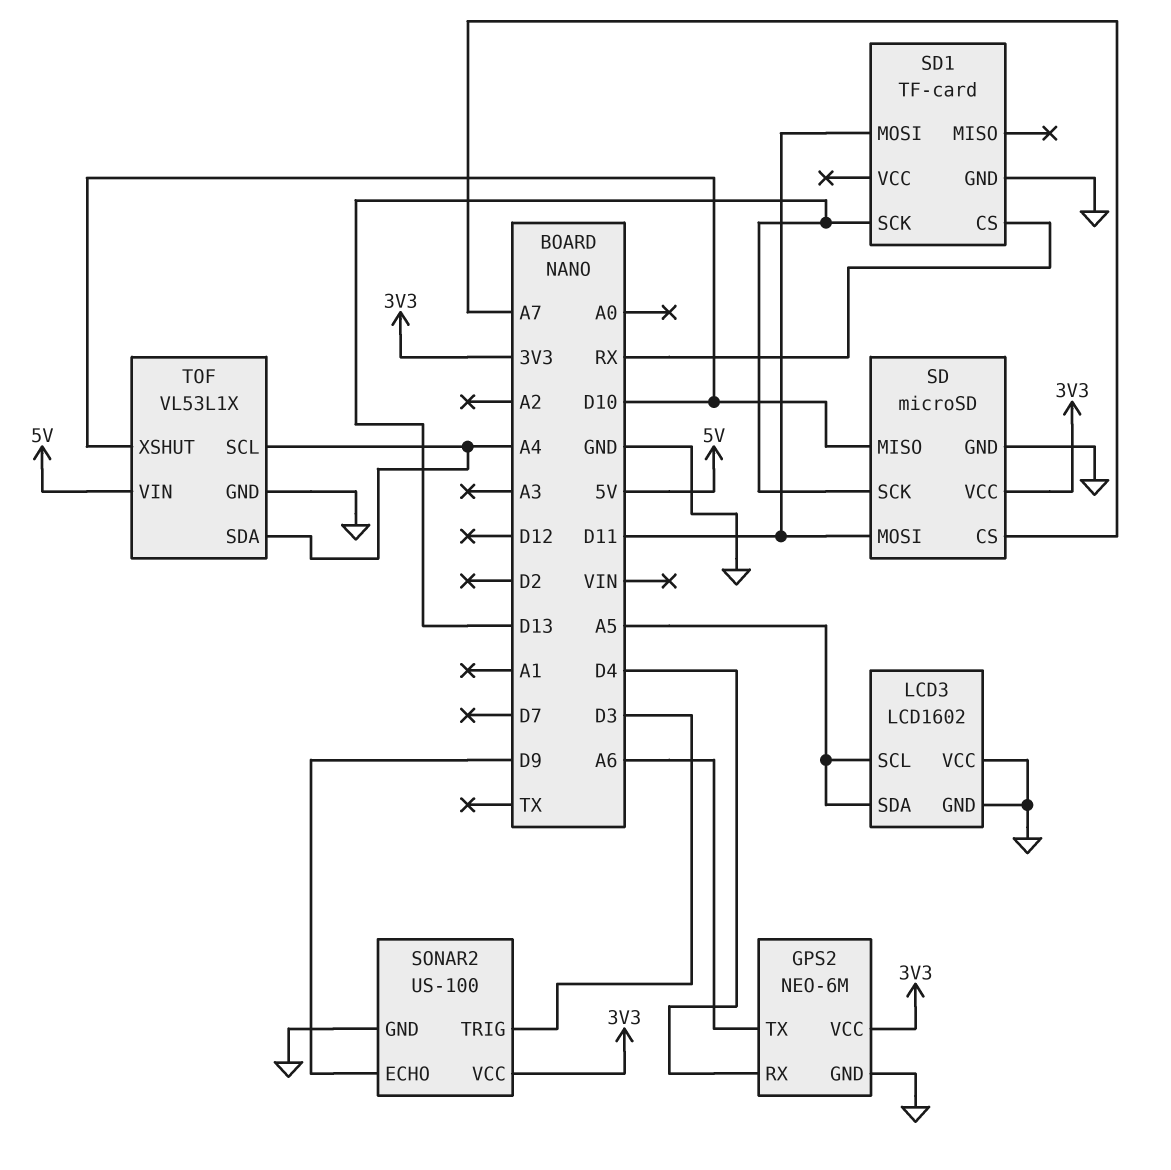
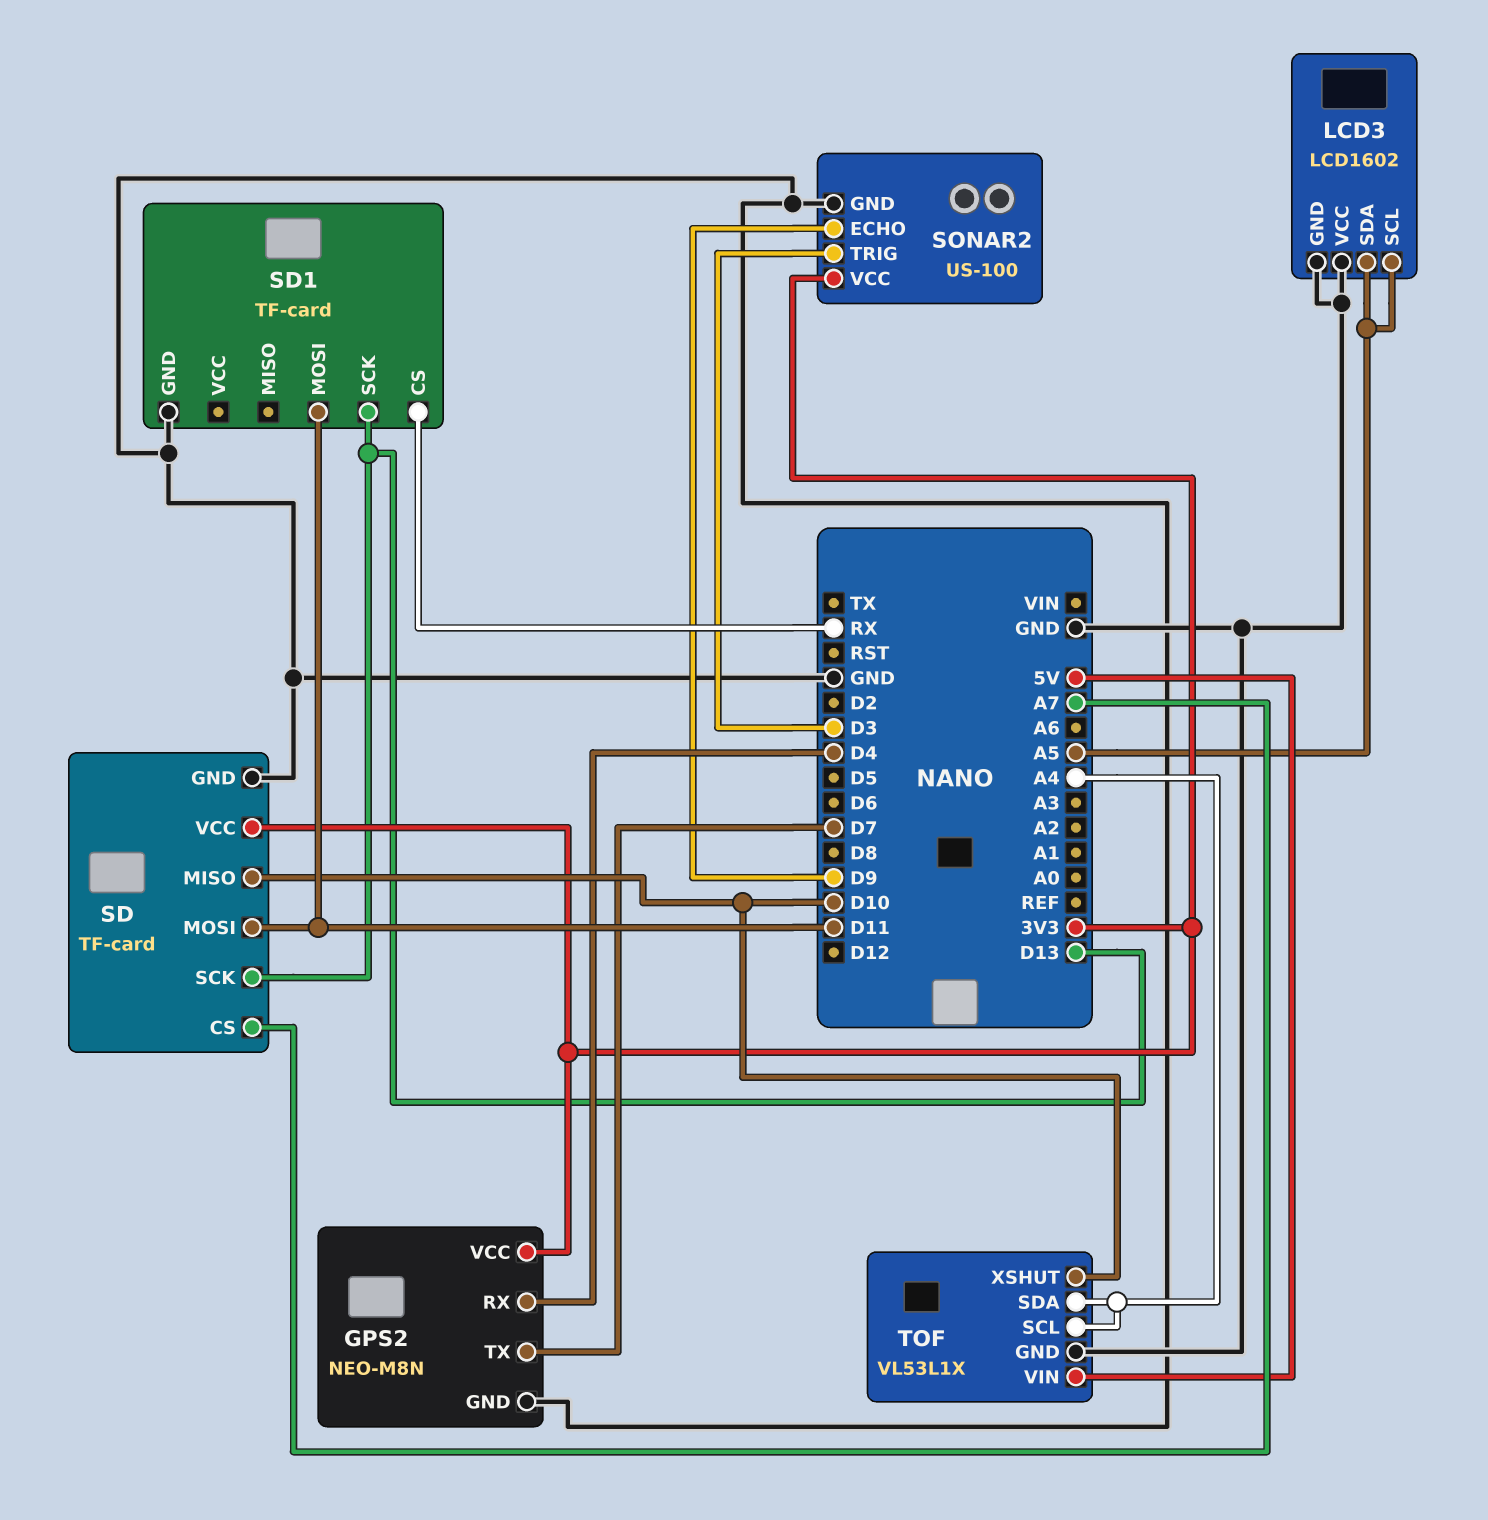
GPS2: NEO-6M -> NEO-M8N
GPS2 pin TX: A6 -> D7
SD: microSD -> TF-card

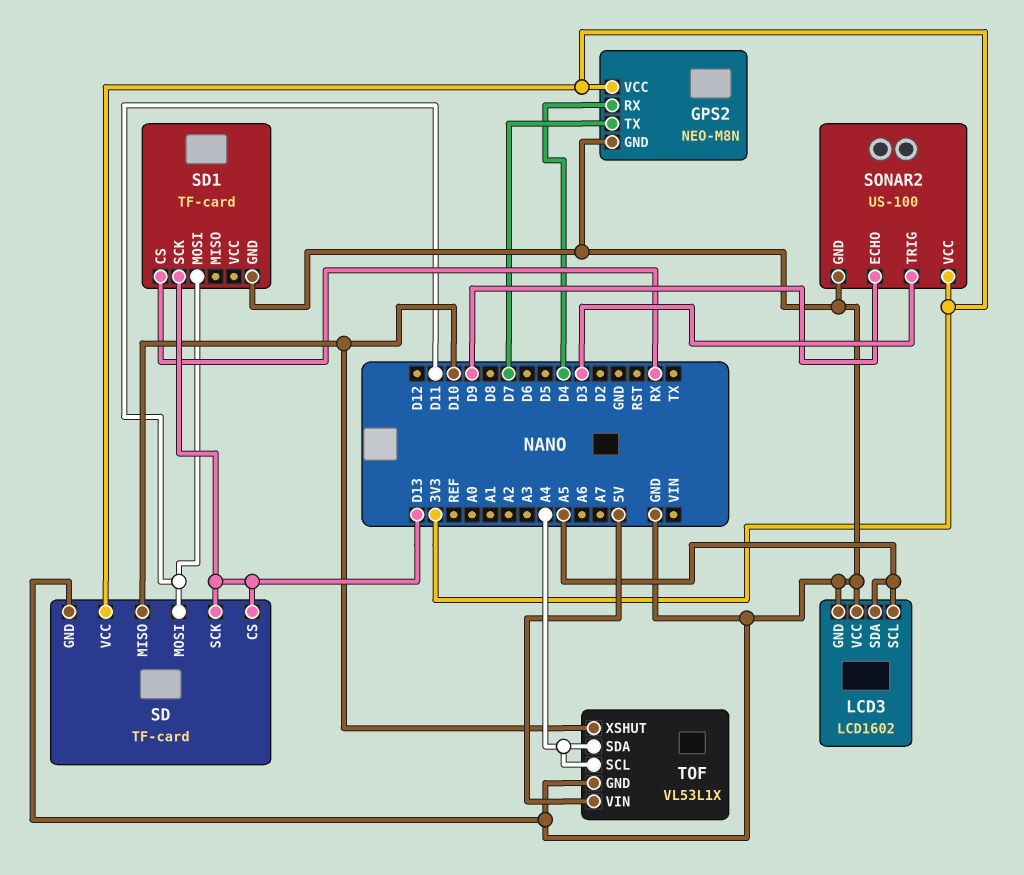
SD pin CS: A7 -> D13

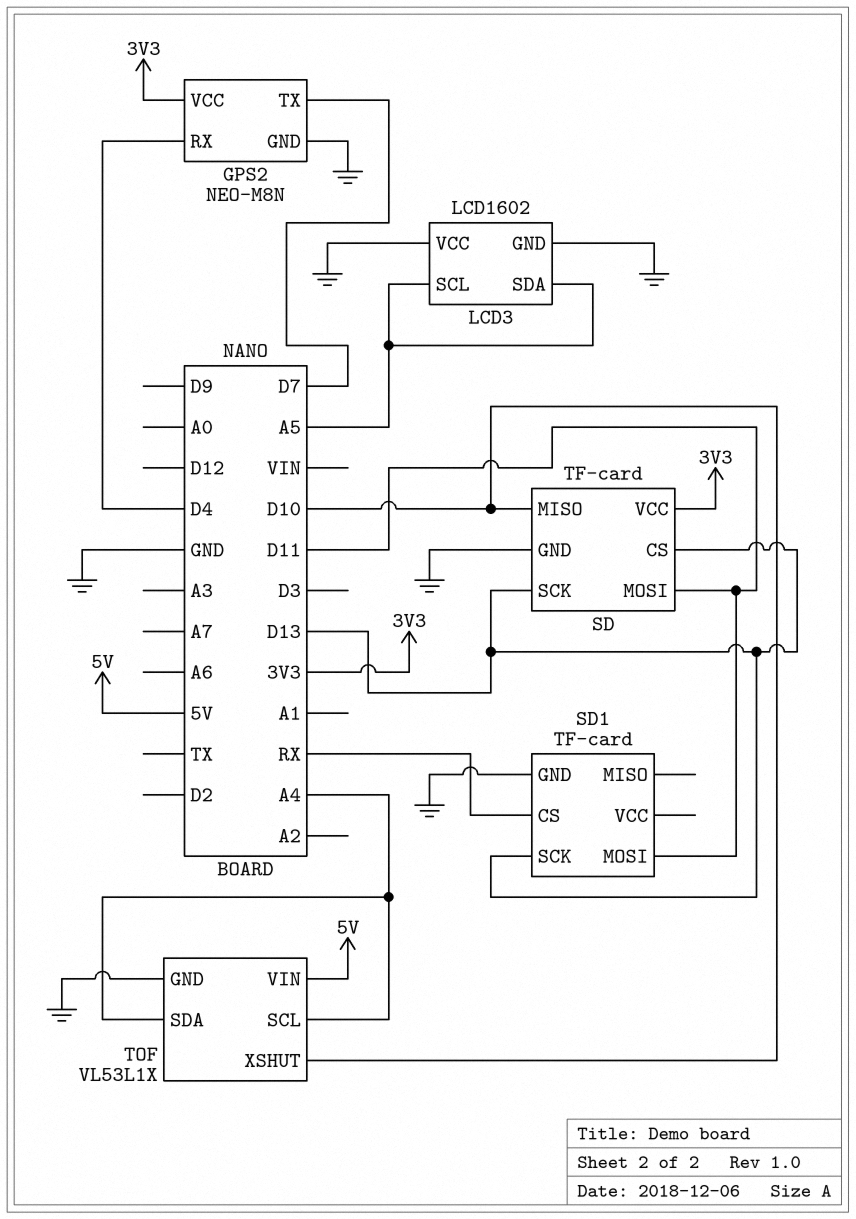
SONAR2: US-100 -> none
SONAR2 pin ECHO: D9 -> none
SONAR2 pin GND: GND -> none
SONAR2 pin TRIG: D3 -> none
SONAR2 pin VCC: 3V3 -> none

